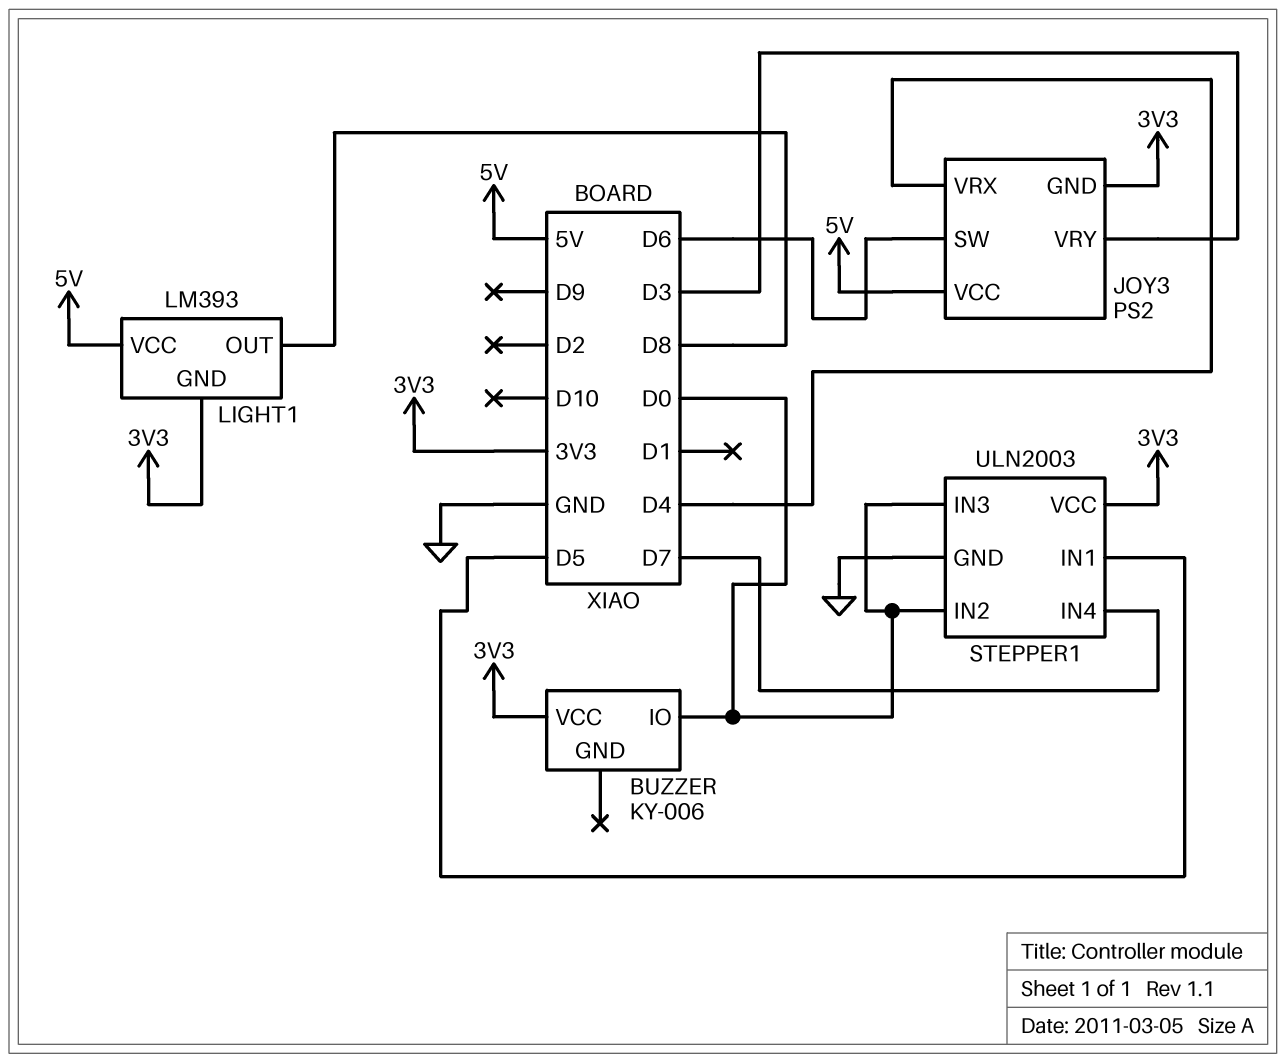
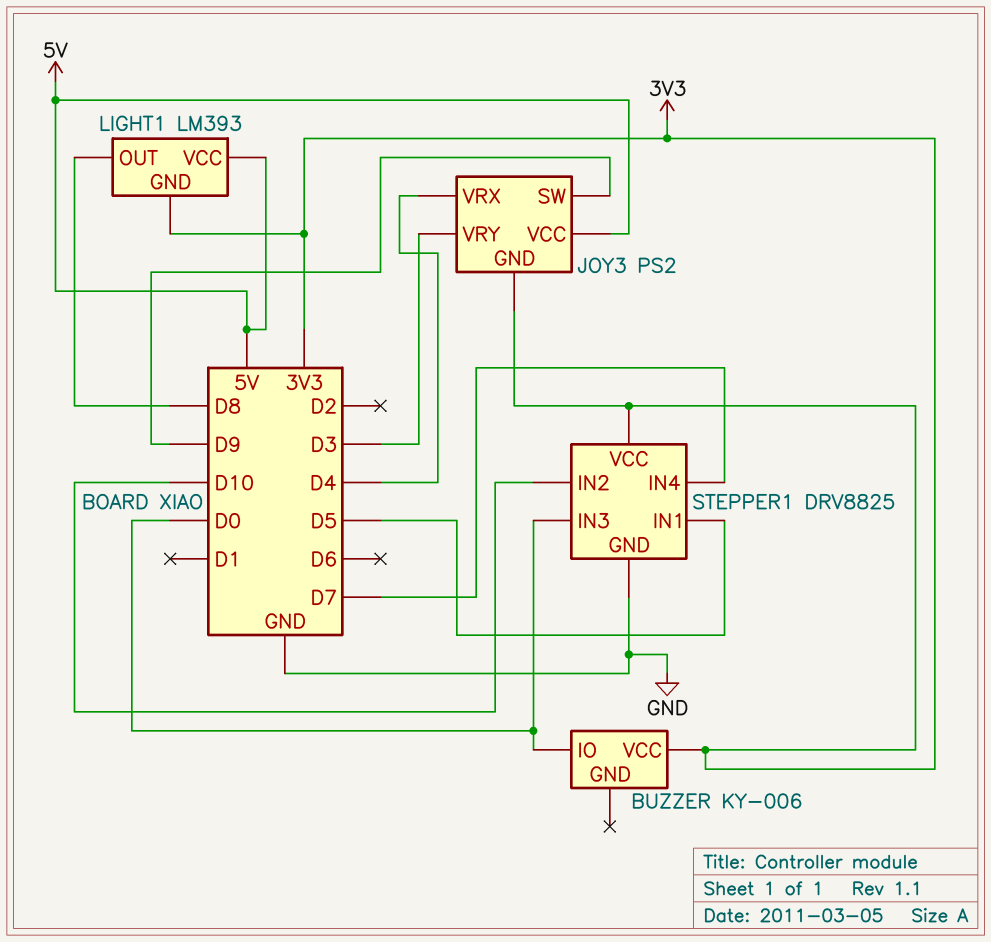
JOY3 pin SW: D6 -> D9
STEPPER1: ULN2003 -> DRV8825
STEPPER1 pin IN2: D0 -> D10

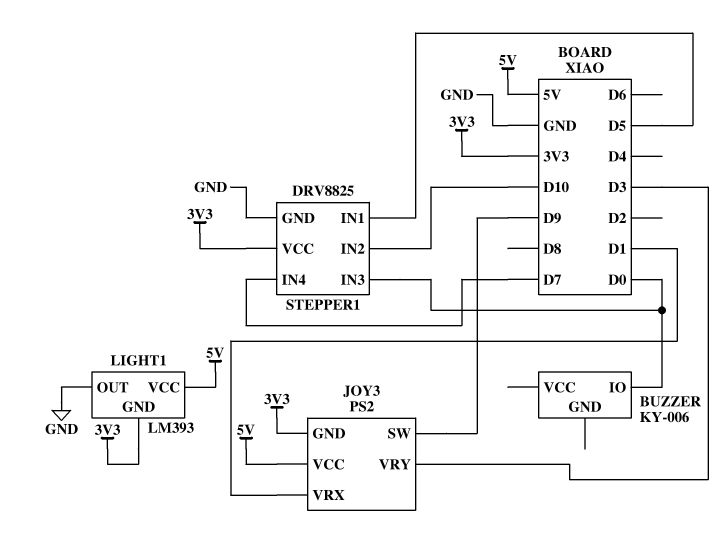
BUZZER pin VCC: 3V3 -> none
JOY3 pin VRX: D4 -> D1
LIGHT1 pin OUT: D8 -> GND

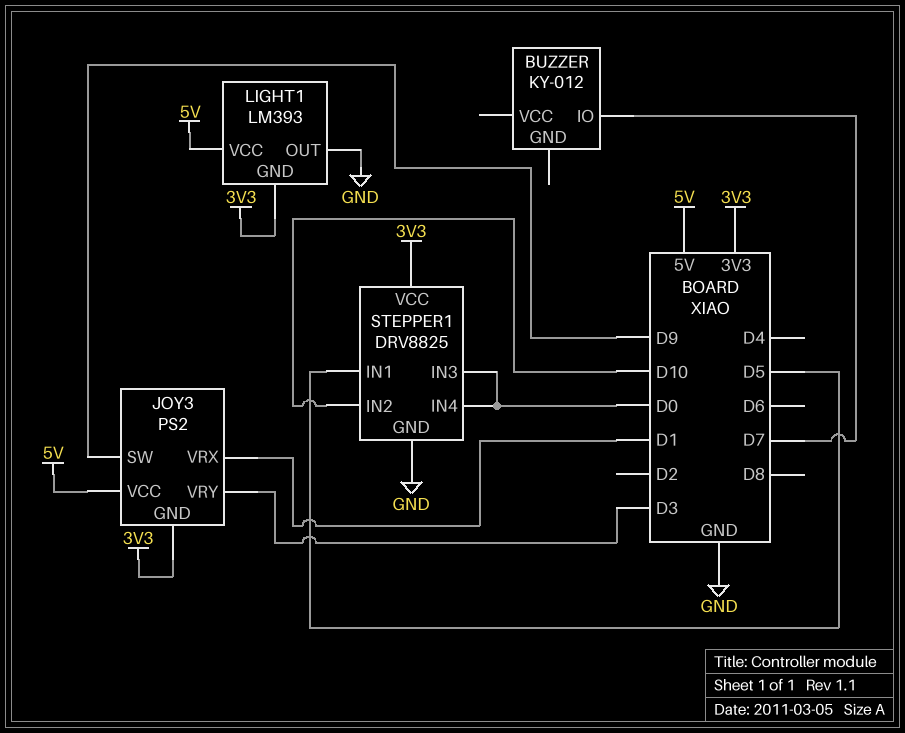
BUZZER: KY-006 -> KY-012
BUZZER pin IO: D0 -> D7
STEPPER1 pin IN4: D7 -> D0

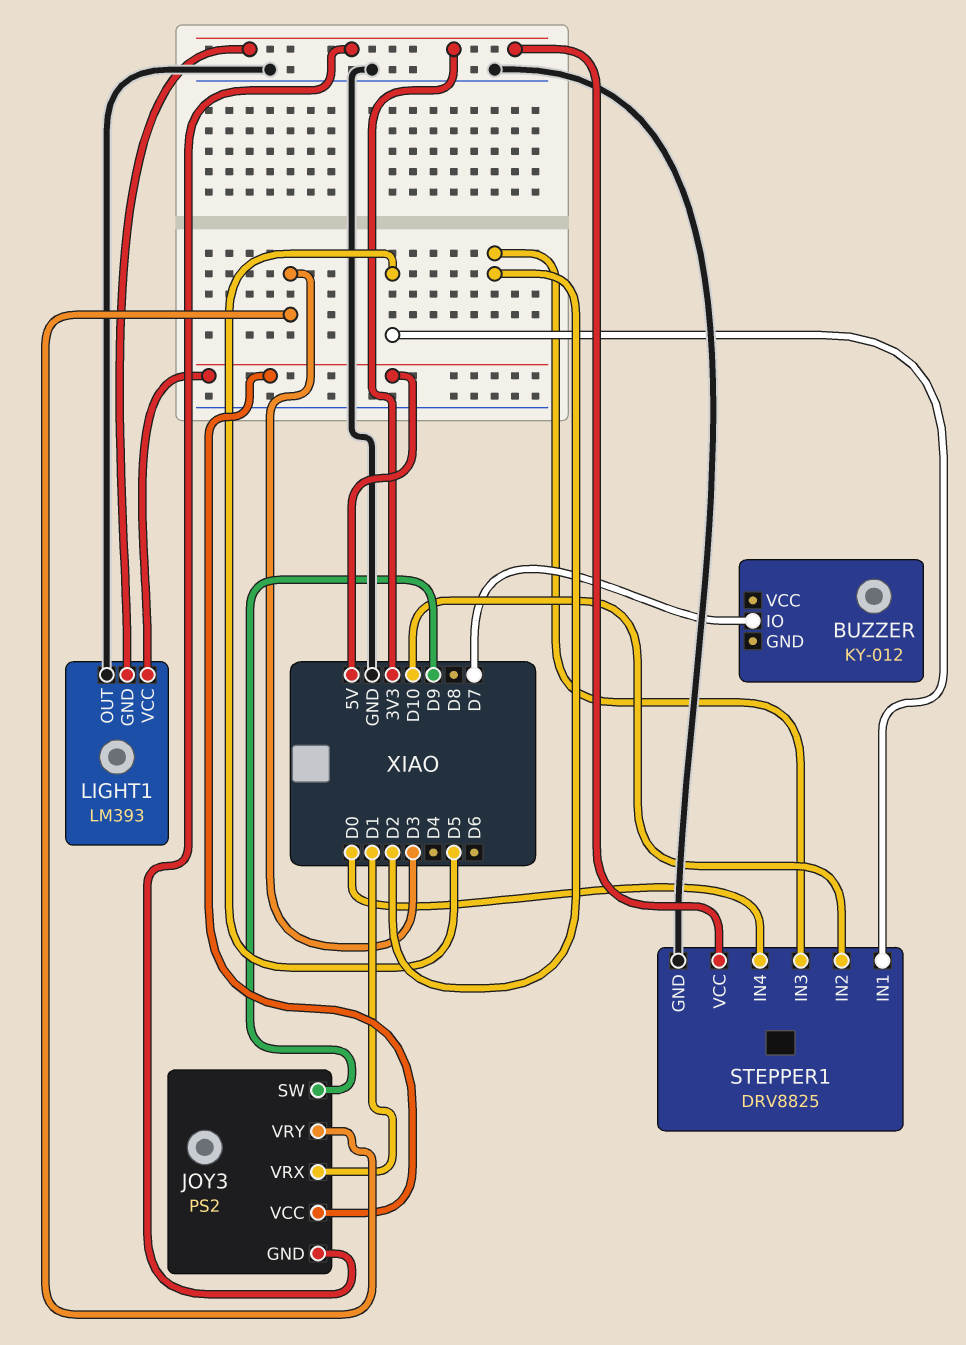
STEPPER1 pin IN3: D0 -> D2

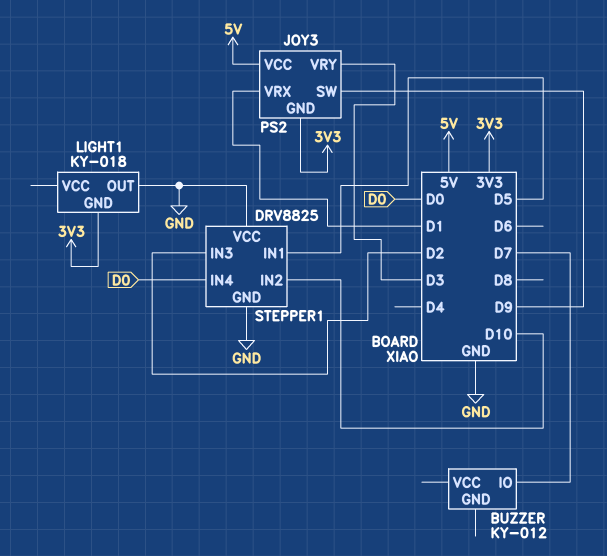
LIGHT1: LM393 -> KY-018
LIGHT1 pin VCC: 5V -> none
STEPPER1 pin VCC: 3V3 -> GND

